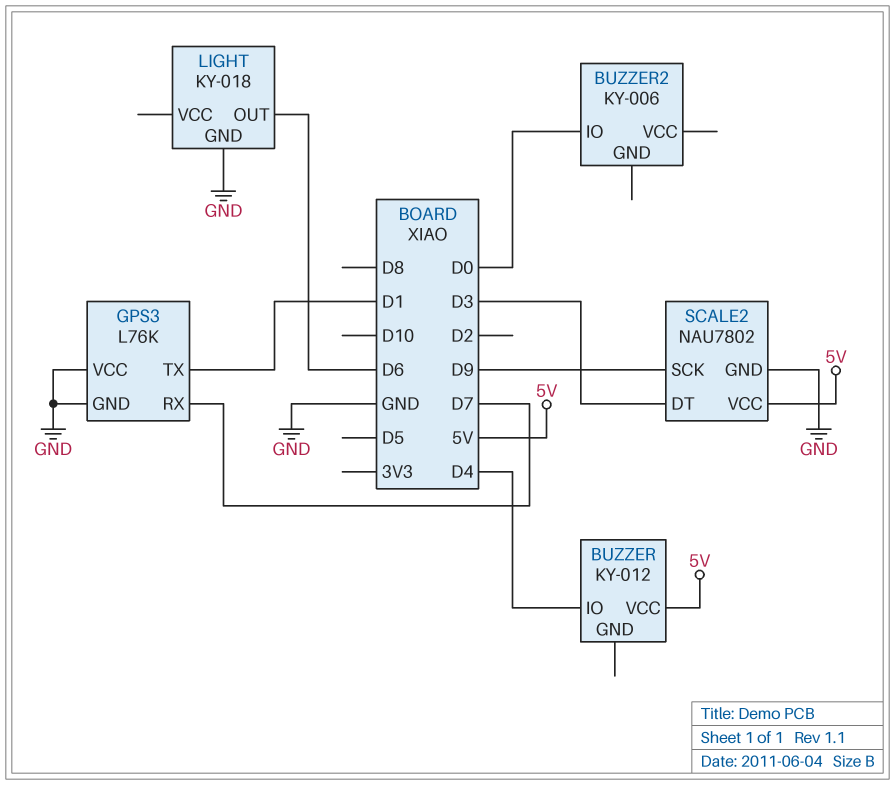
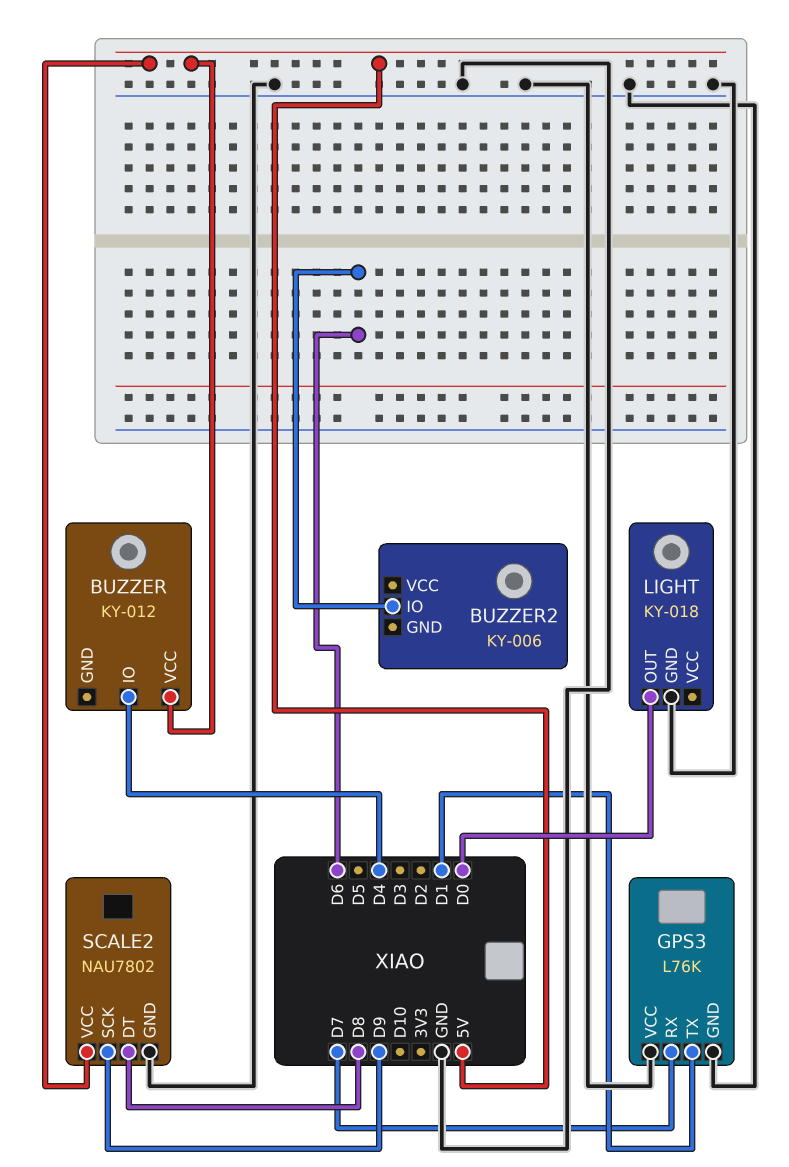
BUZZER2 pin IO: D0 -> D6
LIGHT pin OUT: D6 -> D0
SCALE2 pin DT: D3 -> D8

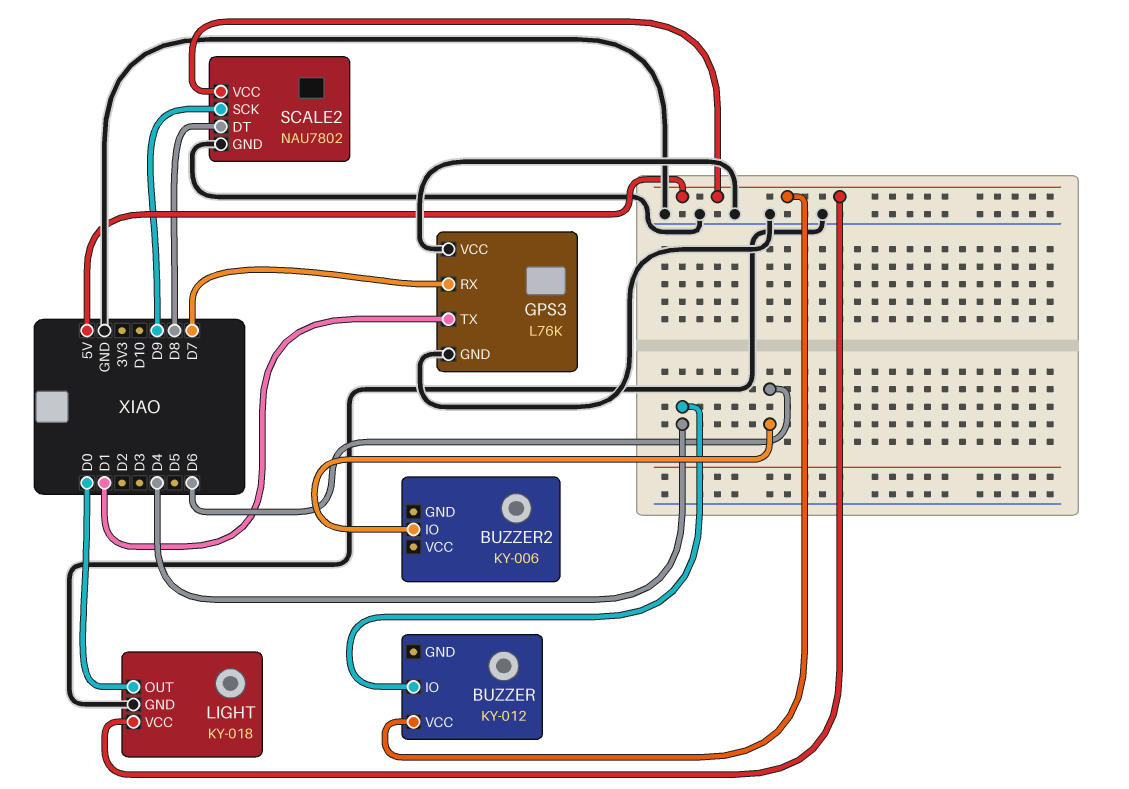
LIGHT pin VCC: none -> 5V

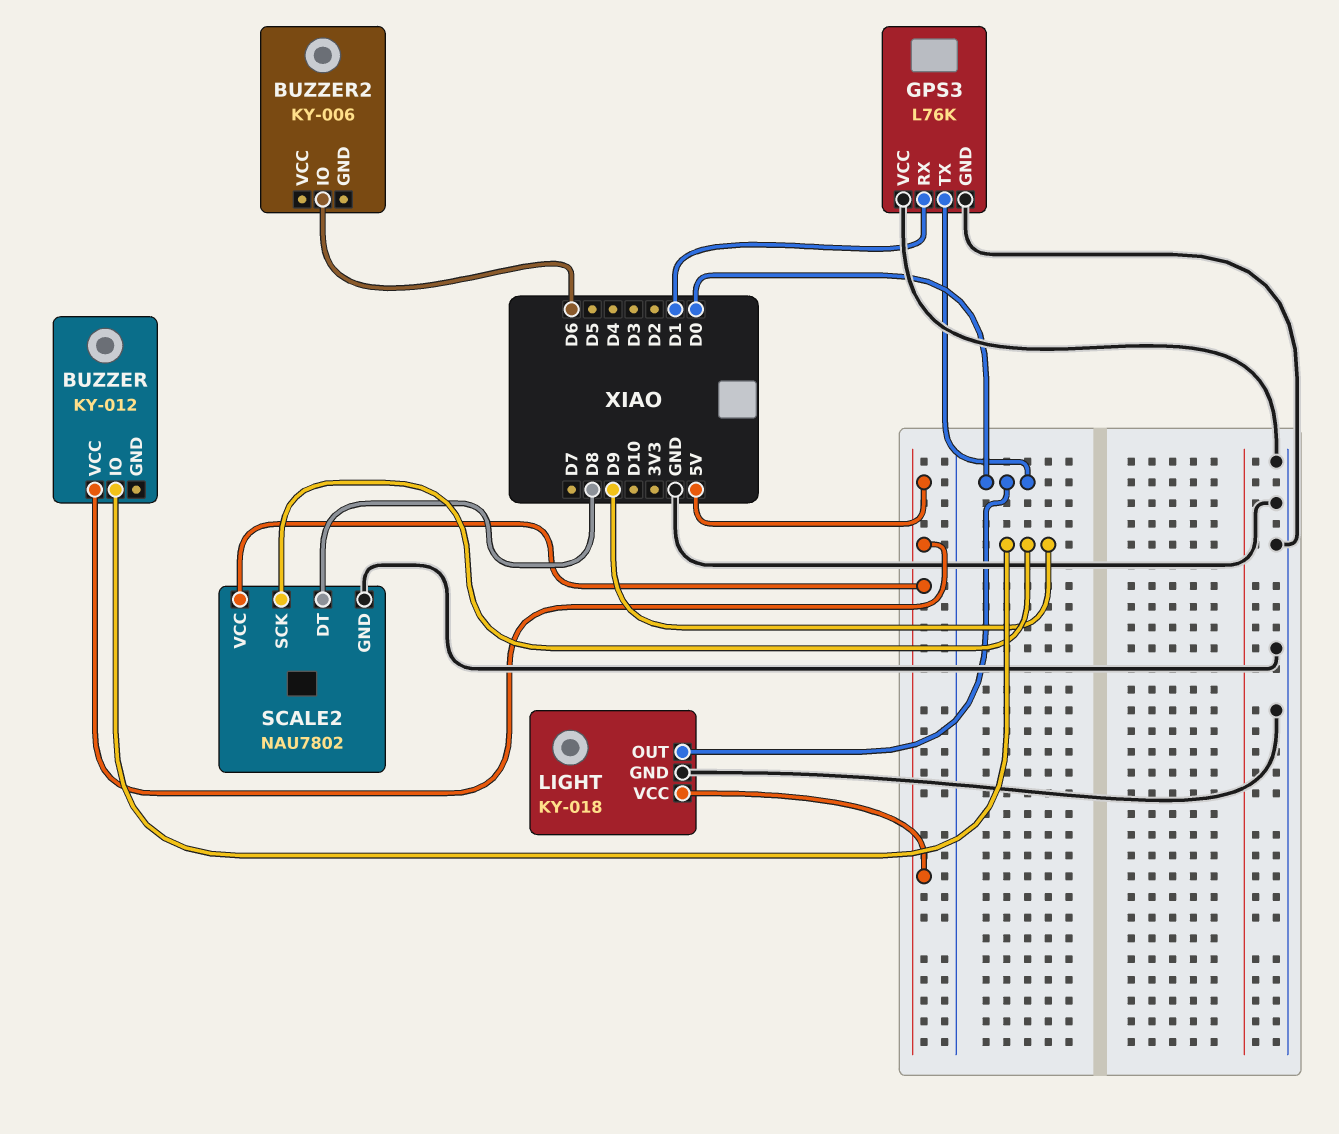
BUZZER pin IO: D4 -> D9
GPS3 pin RX: D7 -> D1
GPS3 pin TX: D1 -> D0

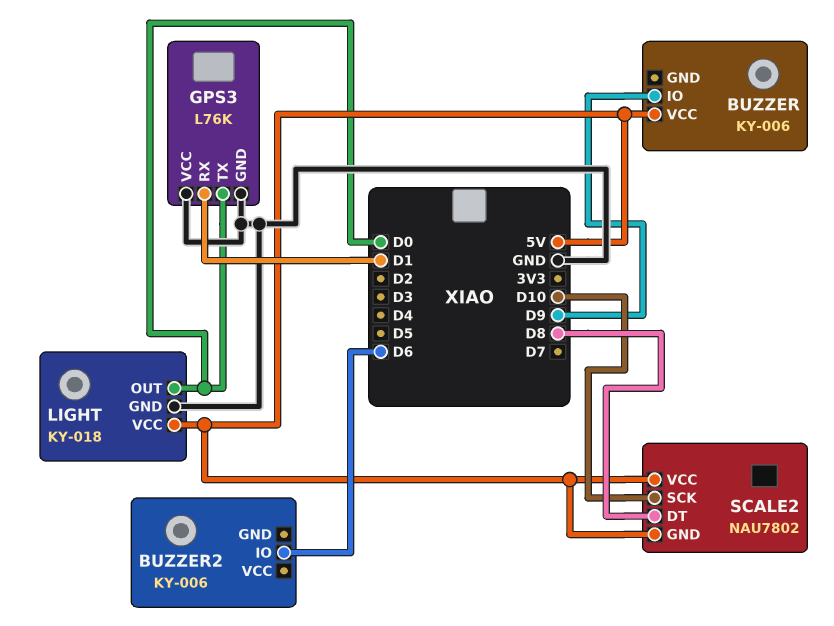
BUZZER: KY-012 -> KY-006
SCALE2 pin GND: GND -> 5V
SCALE2 pin SCK: D9 -> D10

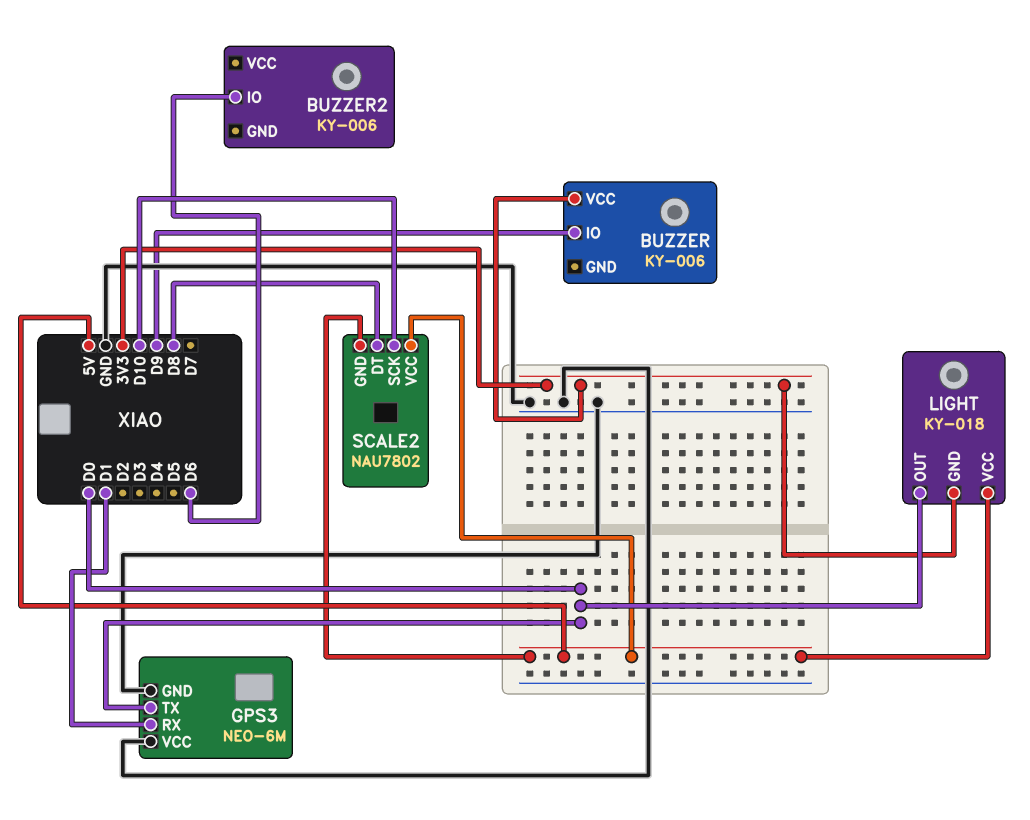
BUZZER pin VCC: 5V -> 3V3
GPS3: L76K -> NEO-6M
LIGHT pin GND: GND -> 3V3

